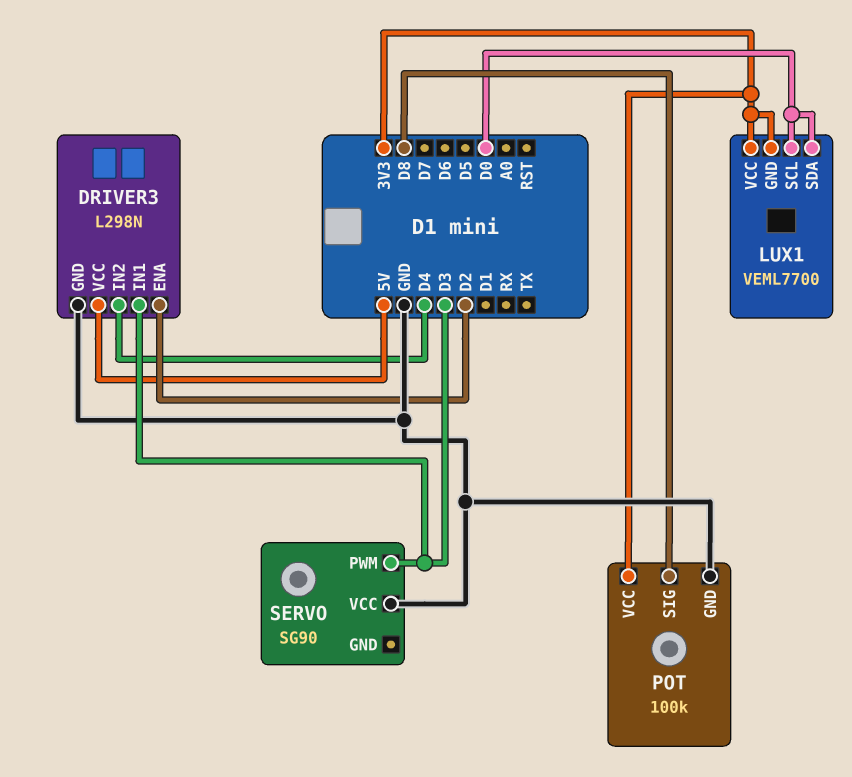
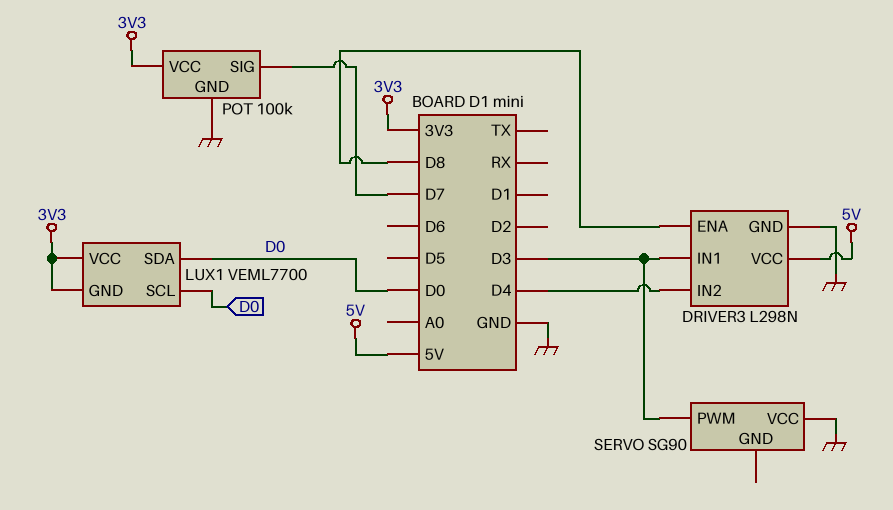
DRIVER3 pin ENA: D2 -> D8
POT pin SIG: D8 -> D7

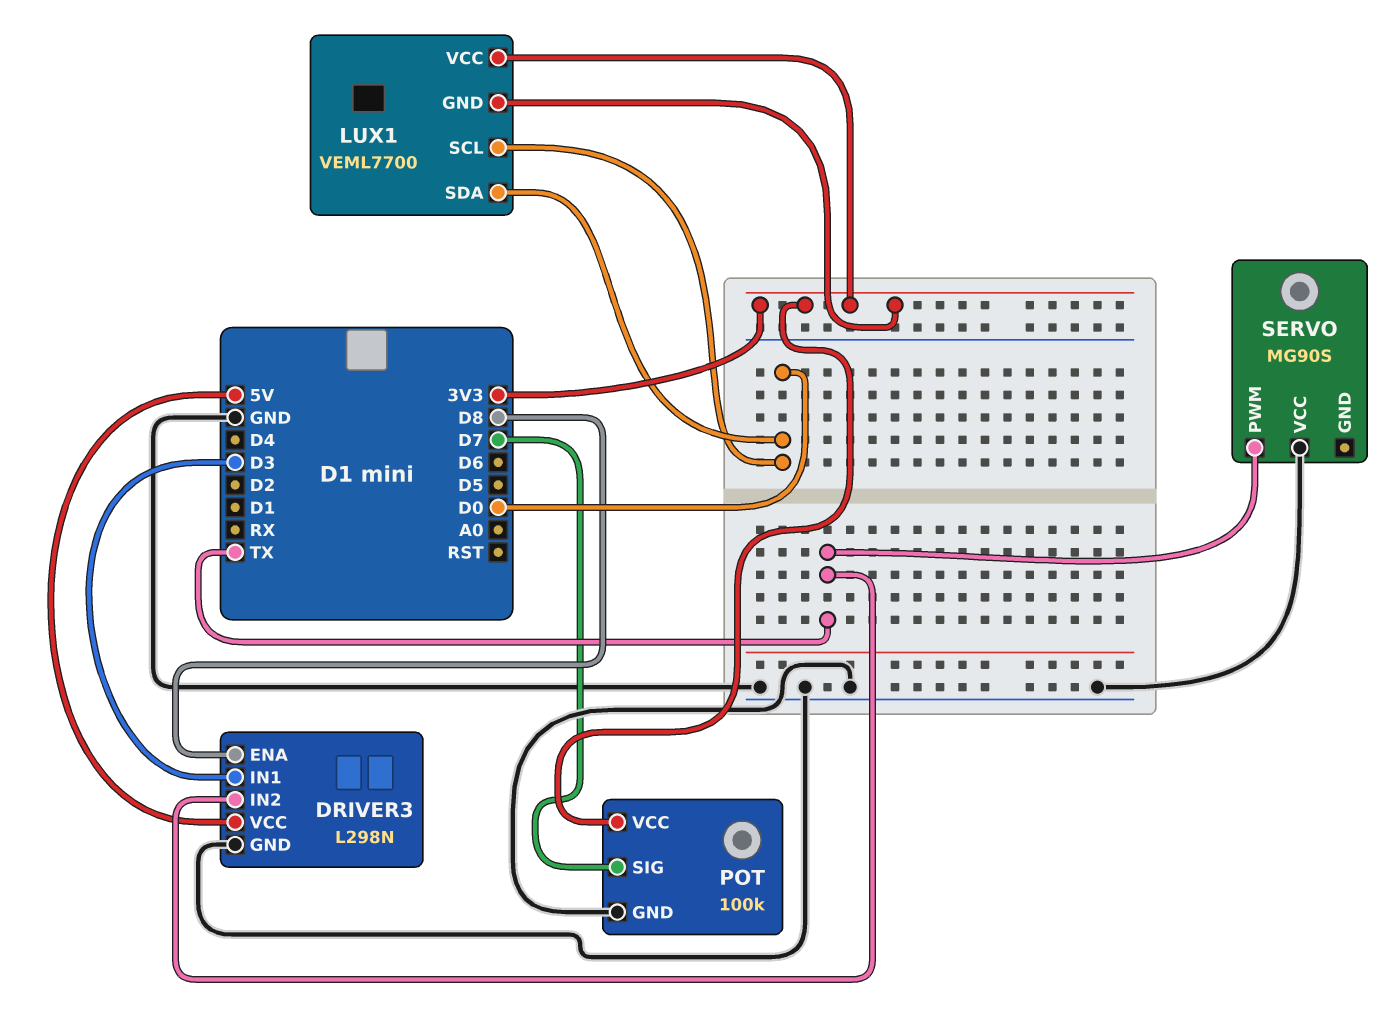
DRIVER3 pin IN2: D4 -> TX
SERVO: SG90 -> MG90S
SERVO pin PWM: D3 -> TX

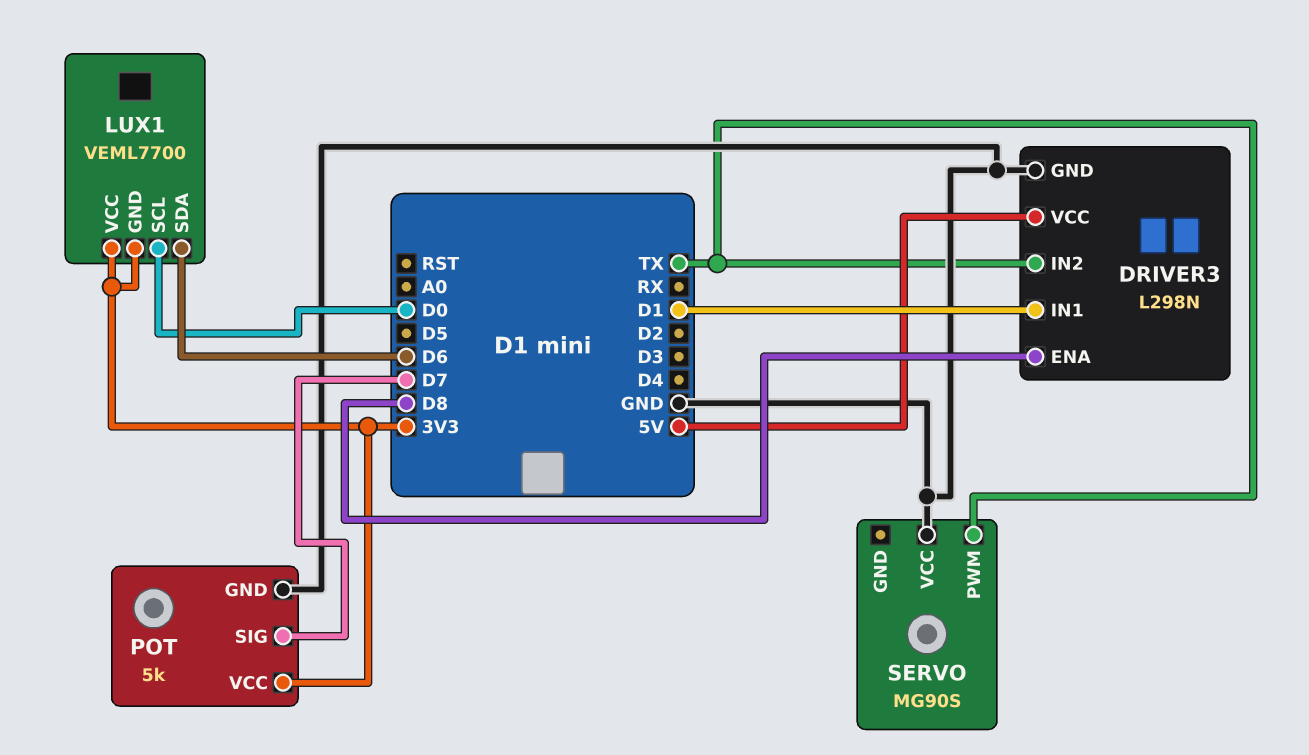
DRIVER3 pin IN1: D3 -> D1
LUX1 pin SDA: D0 -> D6
POT: 100k -> 5k

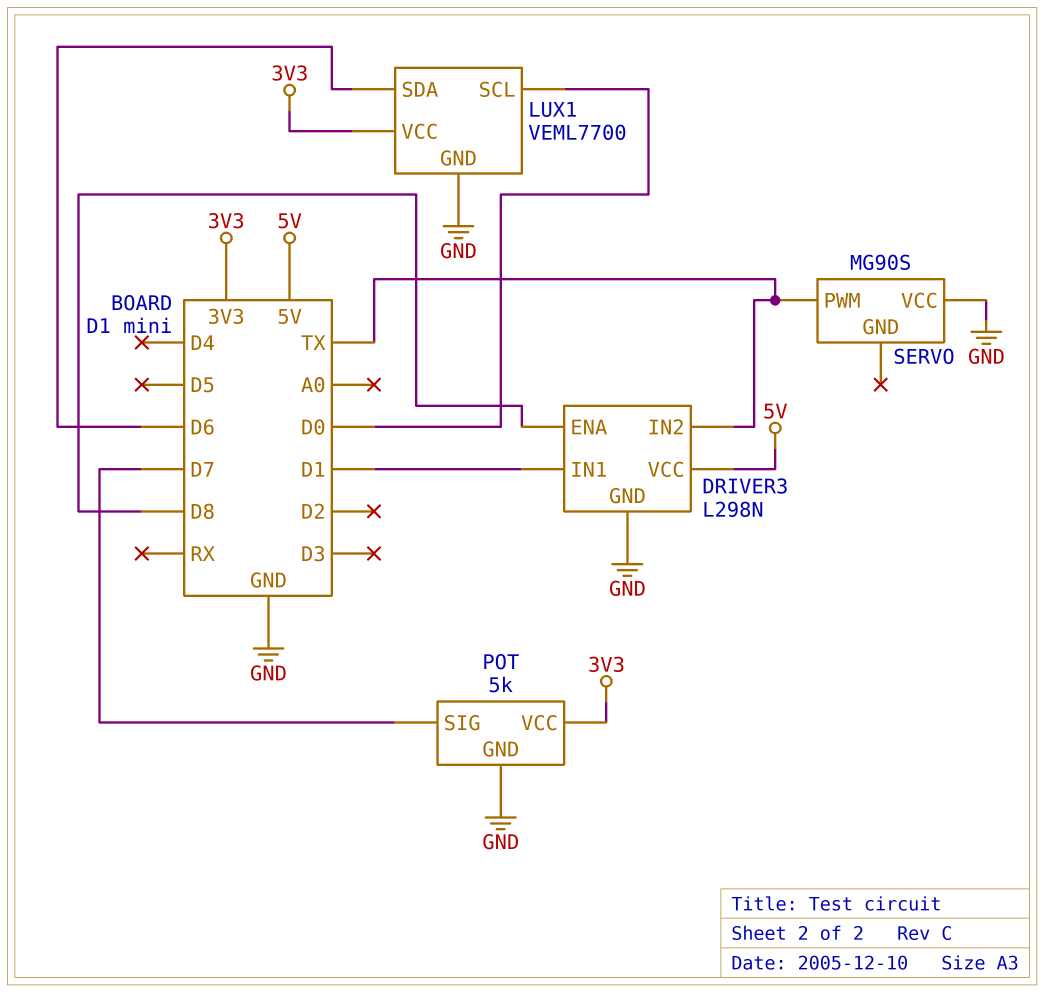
LUX1 pin GND: 3V3 -> GND

